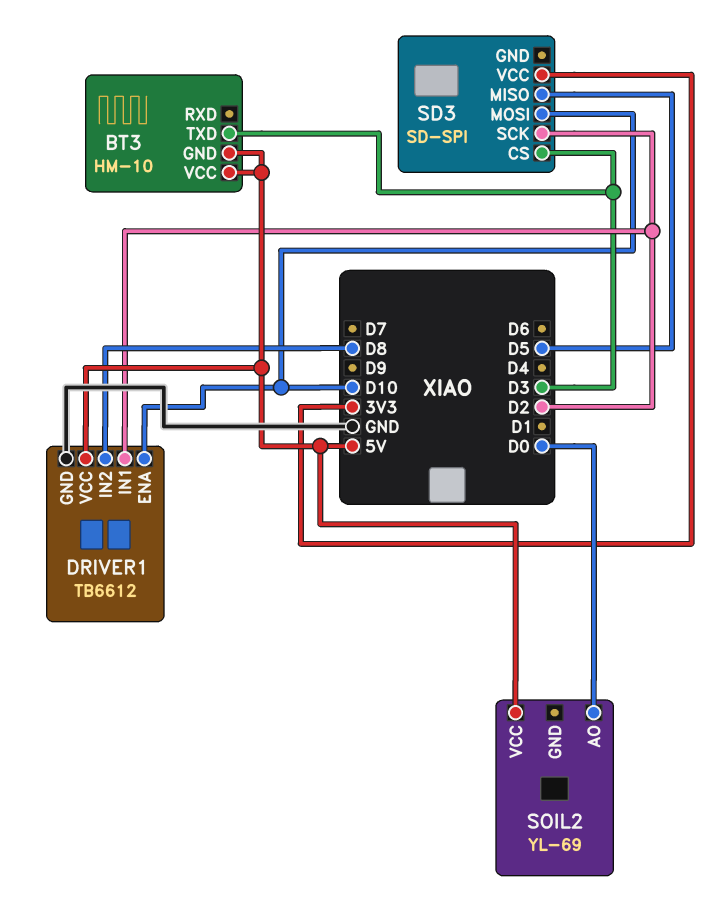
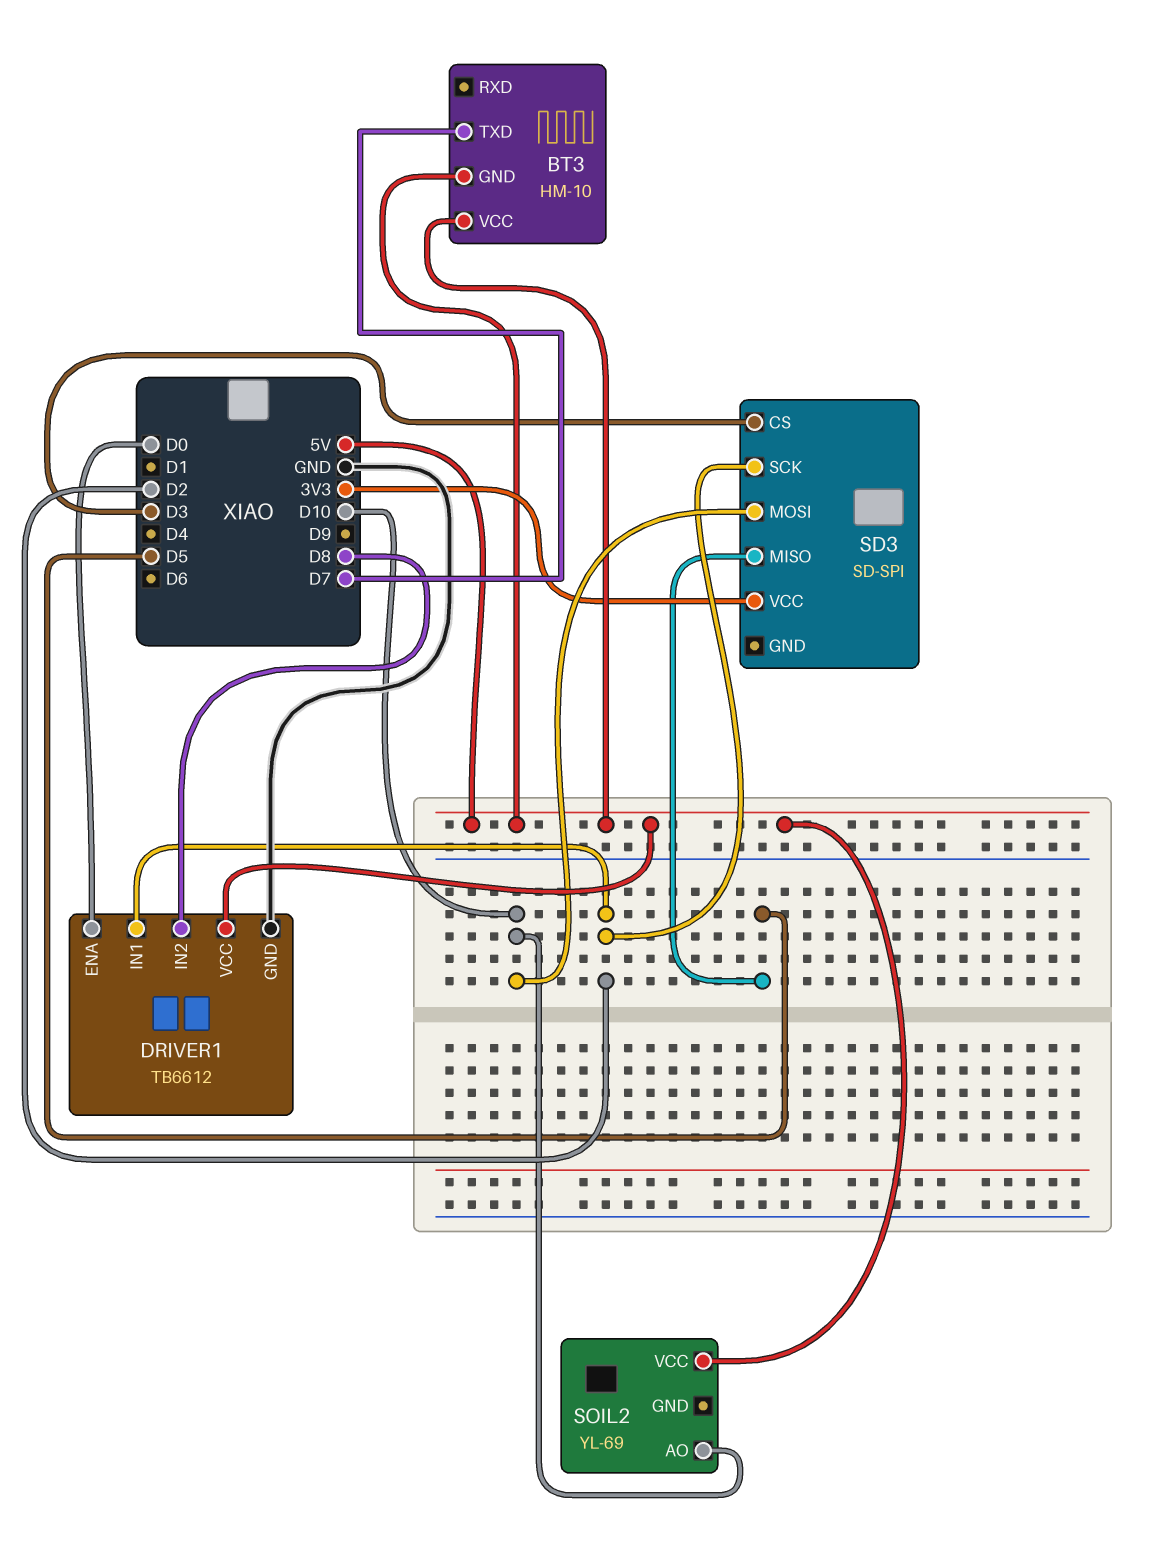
BT3 pin TXD: D3 -> D7
DRIVER1 pin ENA: D10 -> D0
SOIL2 pin AO: D0 -> D10

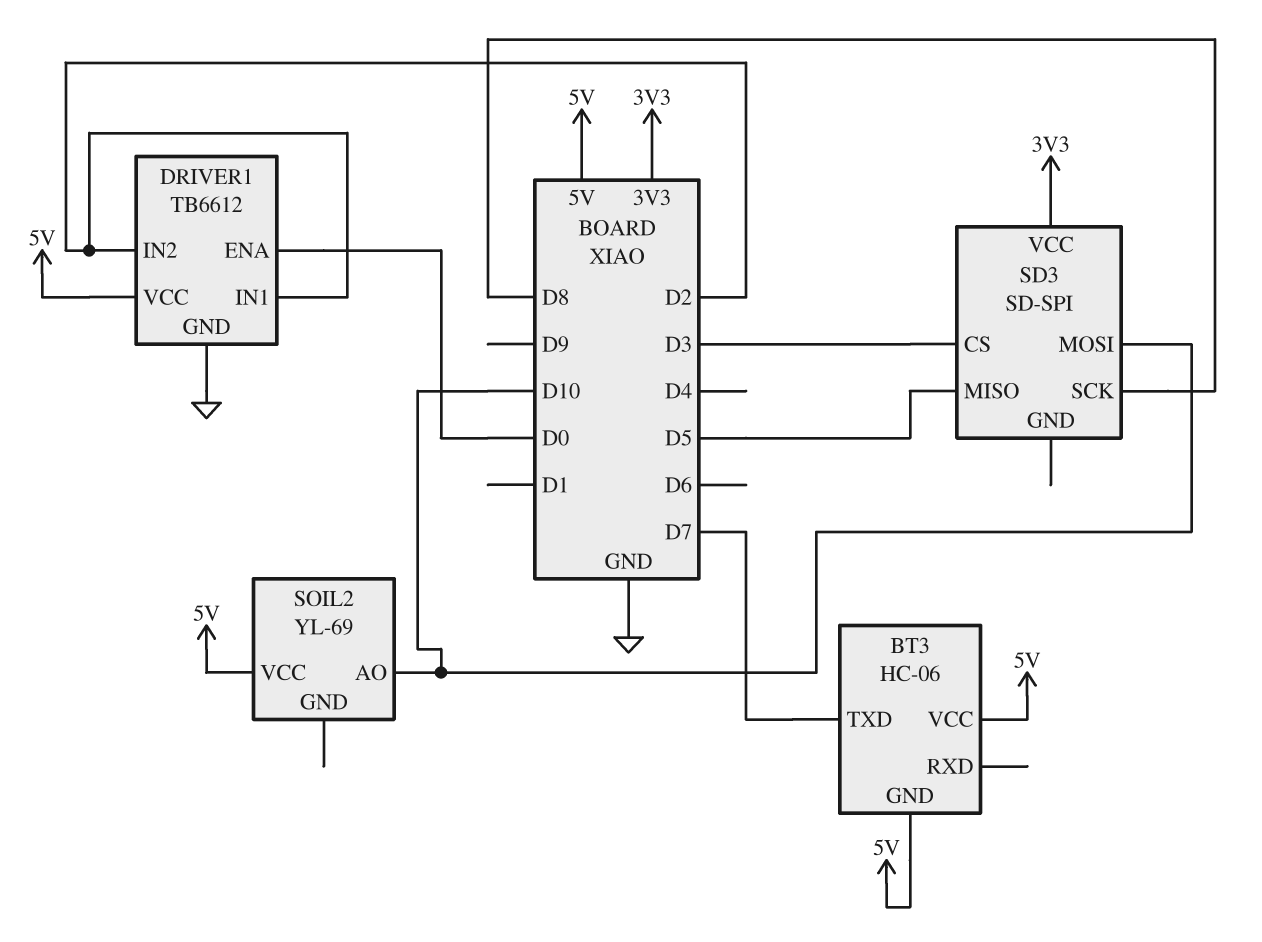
BT3: HM-10 -> HC-06
DRIVER1 pin IN2: D8 -> D2
SD3 pin SCK: D2 -> D8

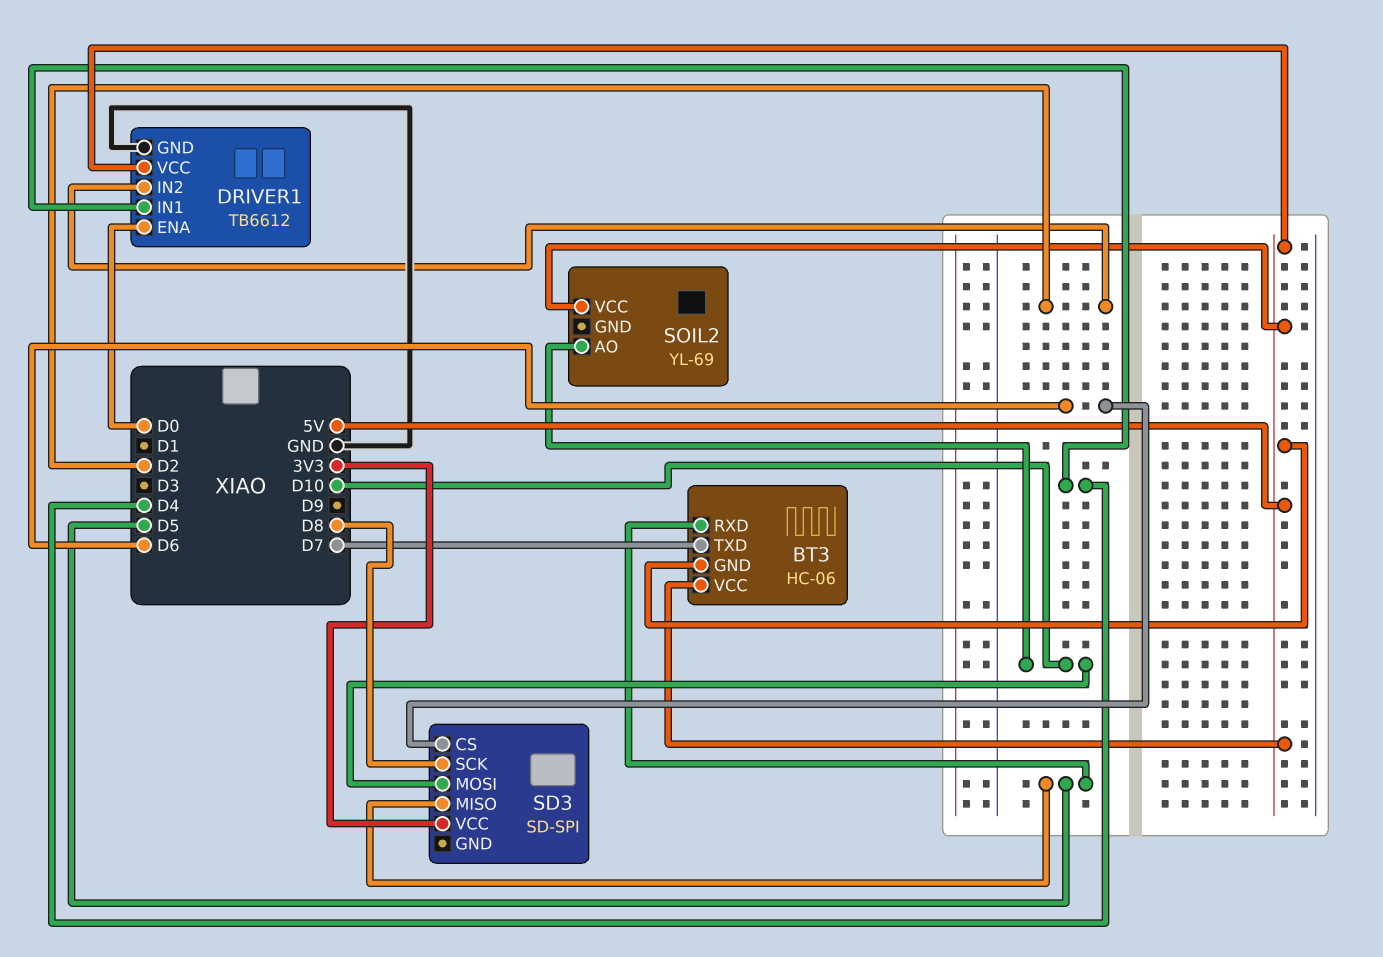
BT3 pin RXD: none -> D5
DRIVER1 pin IN1: D2 -> D4
SD3 pin CS: D3 -> D6

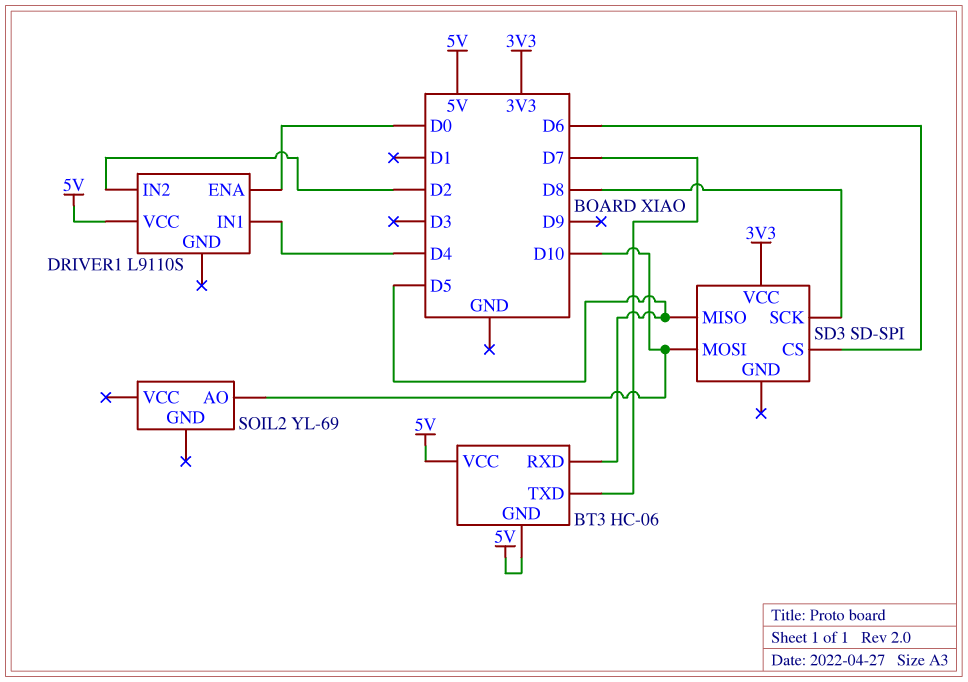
DRIVER1: TB6612 -> L9110S
DRIVER1 pin GND: GND -> none
SOIL2 pin VCC: 5V -> none

